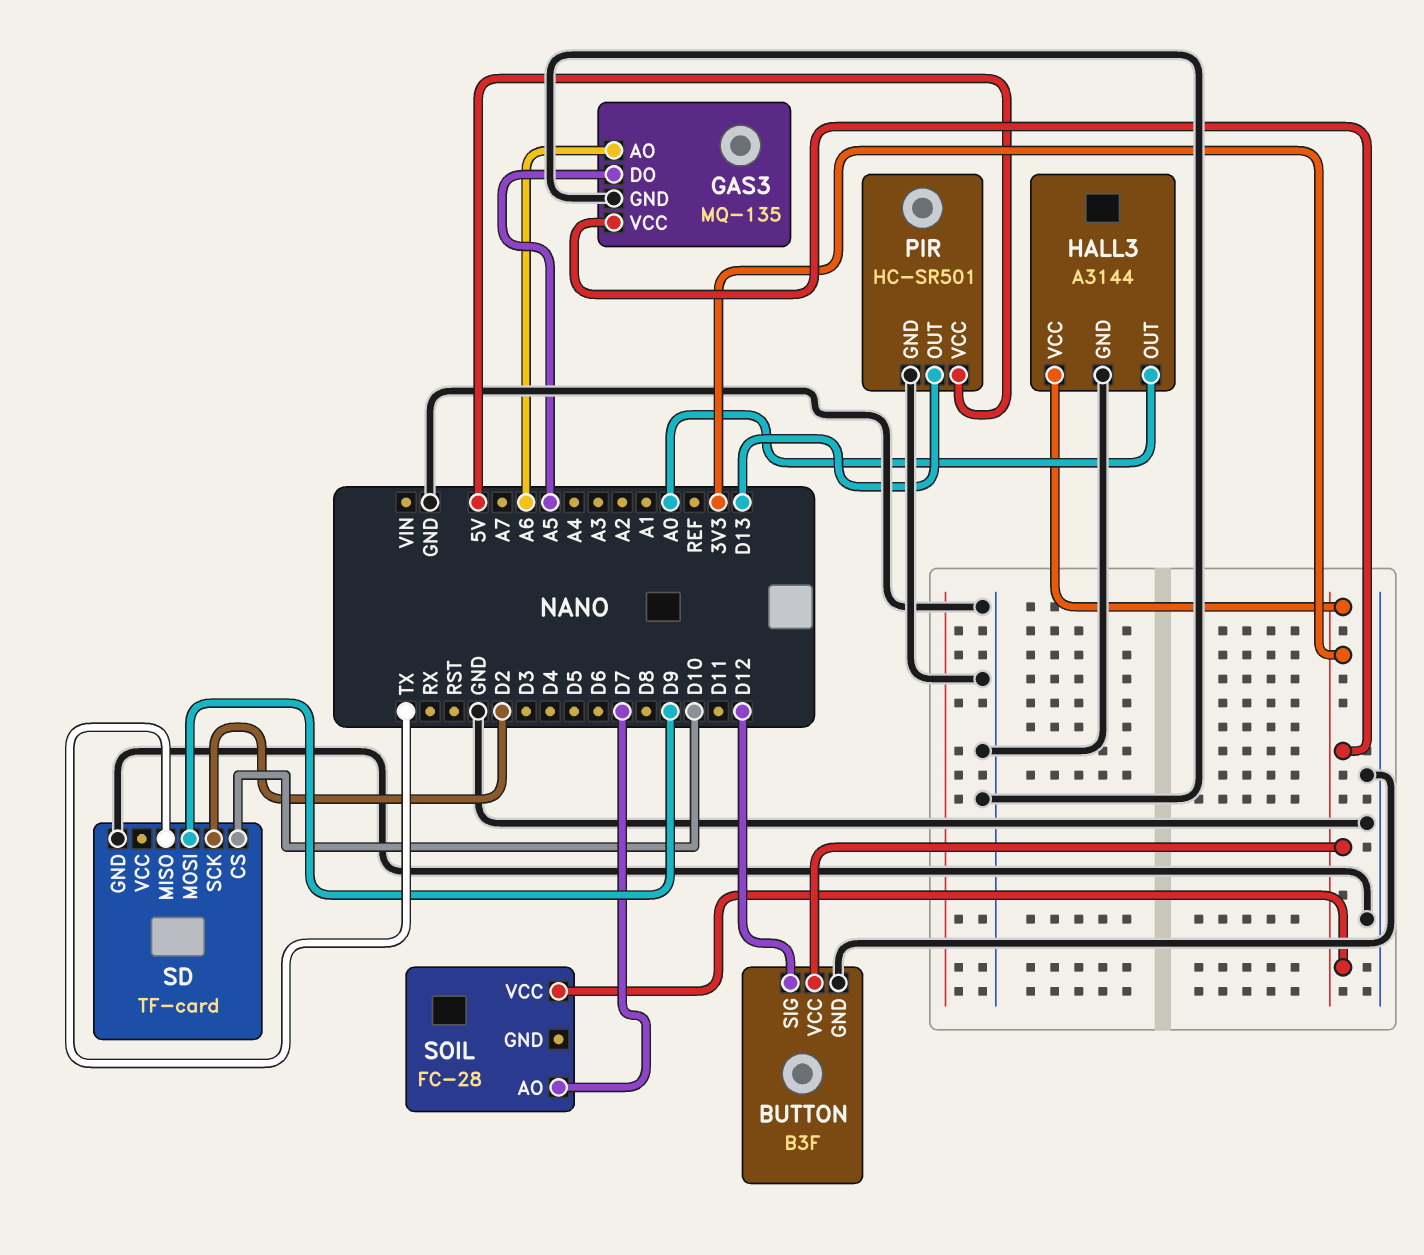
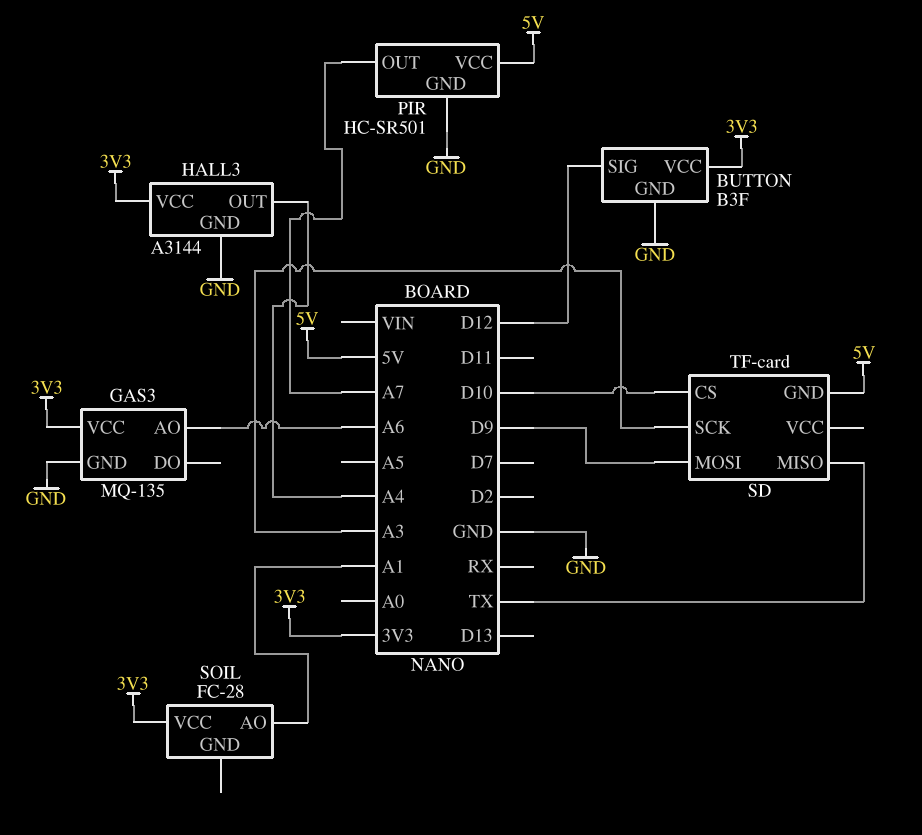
GAS3 pin DO: A5 -> none
HALL3 pin OUT: A0 -> A4
PIR pin OUT: D13 -> A7
SD pin GND: GND -> 5V
SD pin SCK: D2 -> A3
SOIL pin AO: D7 -> A1

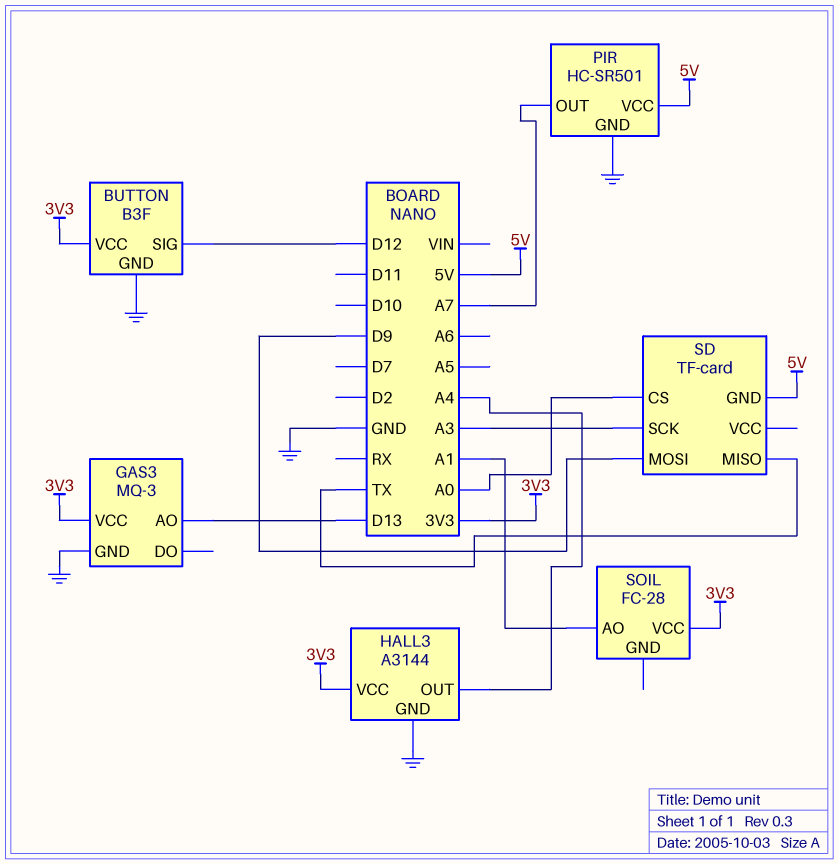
GAS3: MQ-135 -> MQ-3
GAS3 pin AO: A6 -> D13
SD pin CS: D10 -> A0

